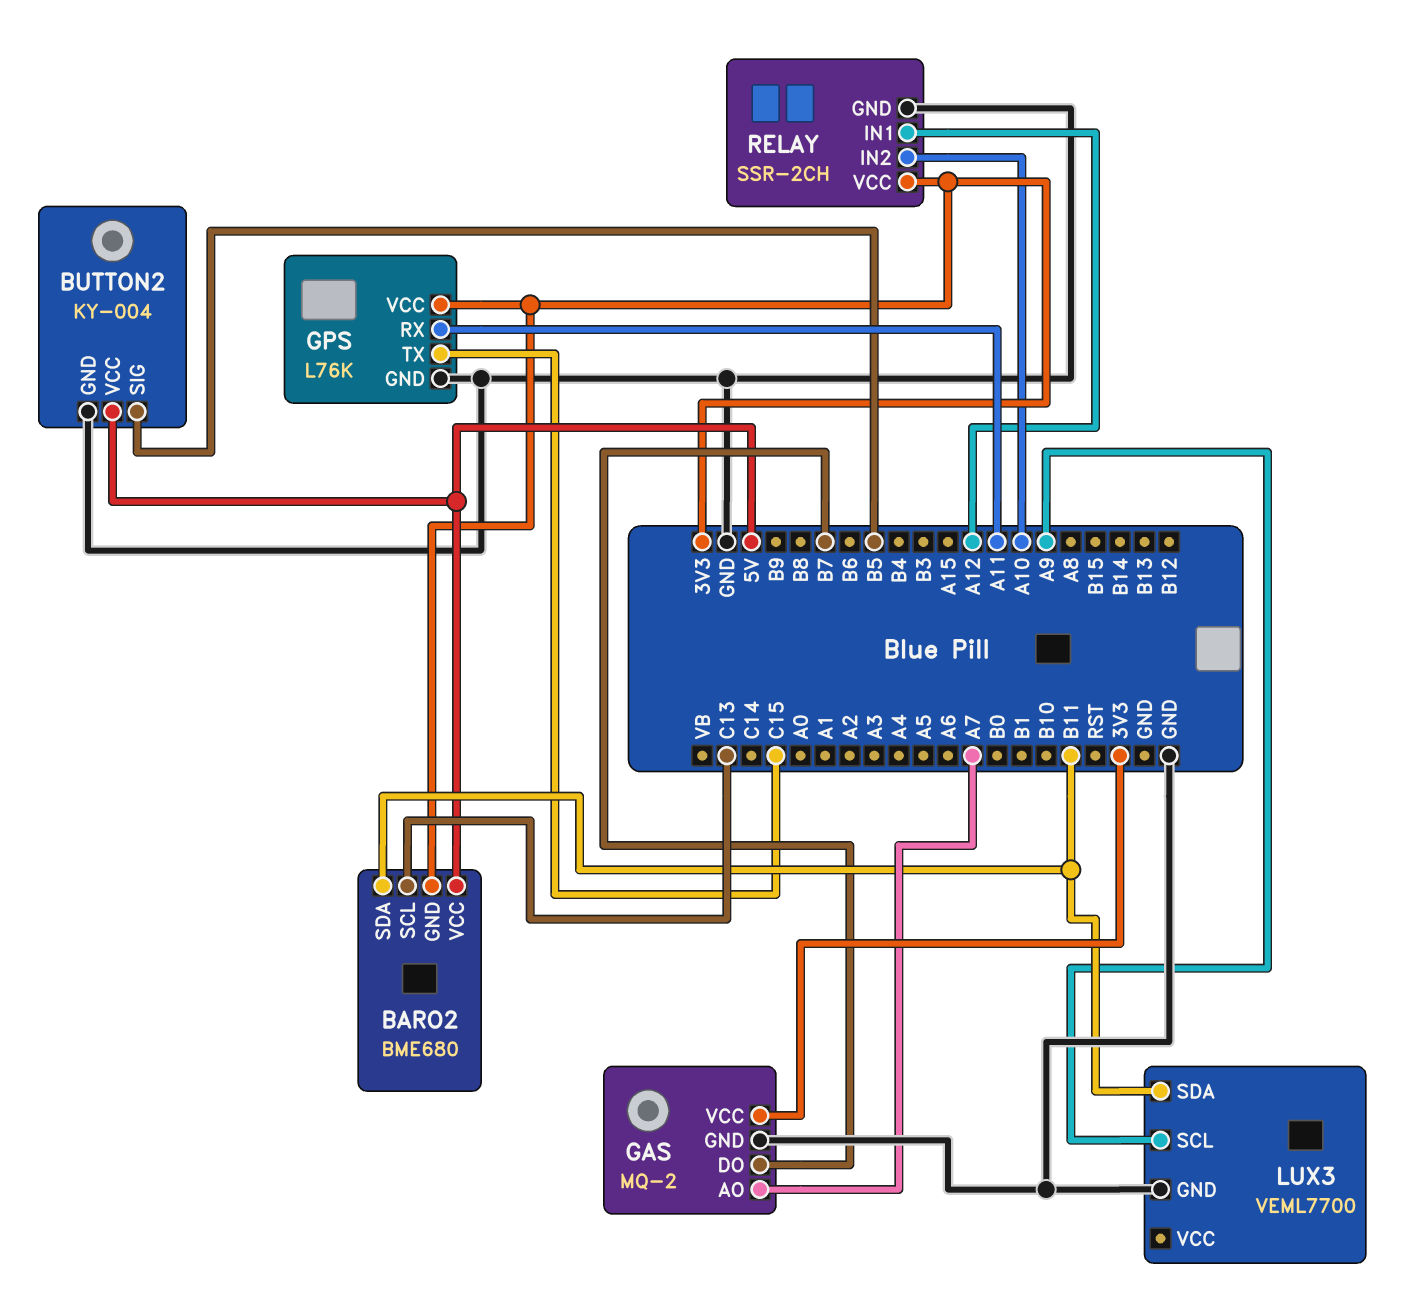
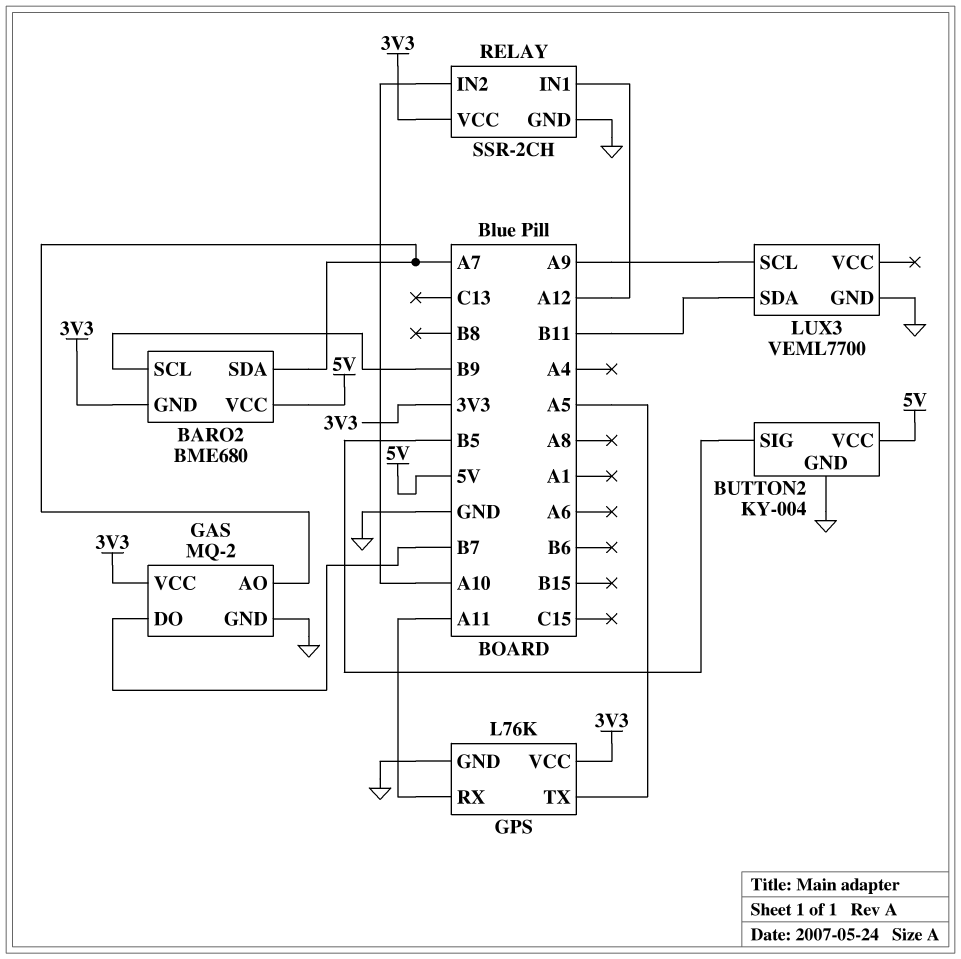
BARO2 pin SCL: C13 -> B9
BARO2 pin SDA: B11 -> A7
GPS pin TX: C15 -> A5

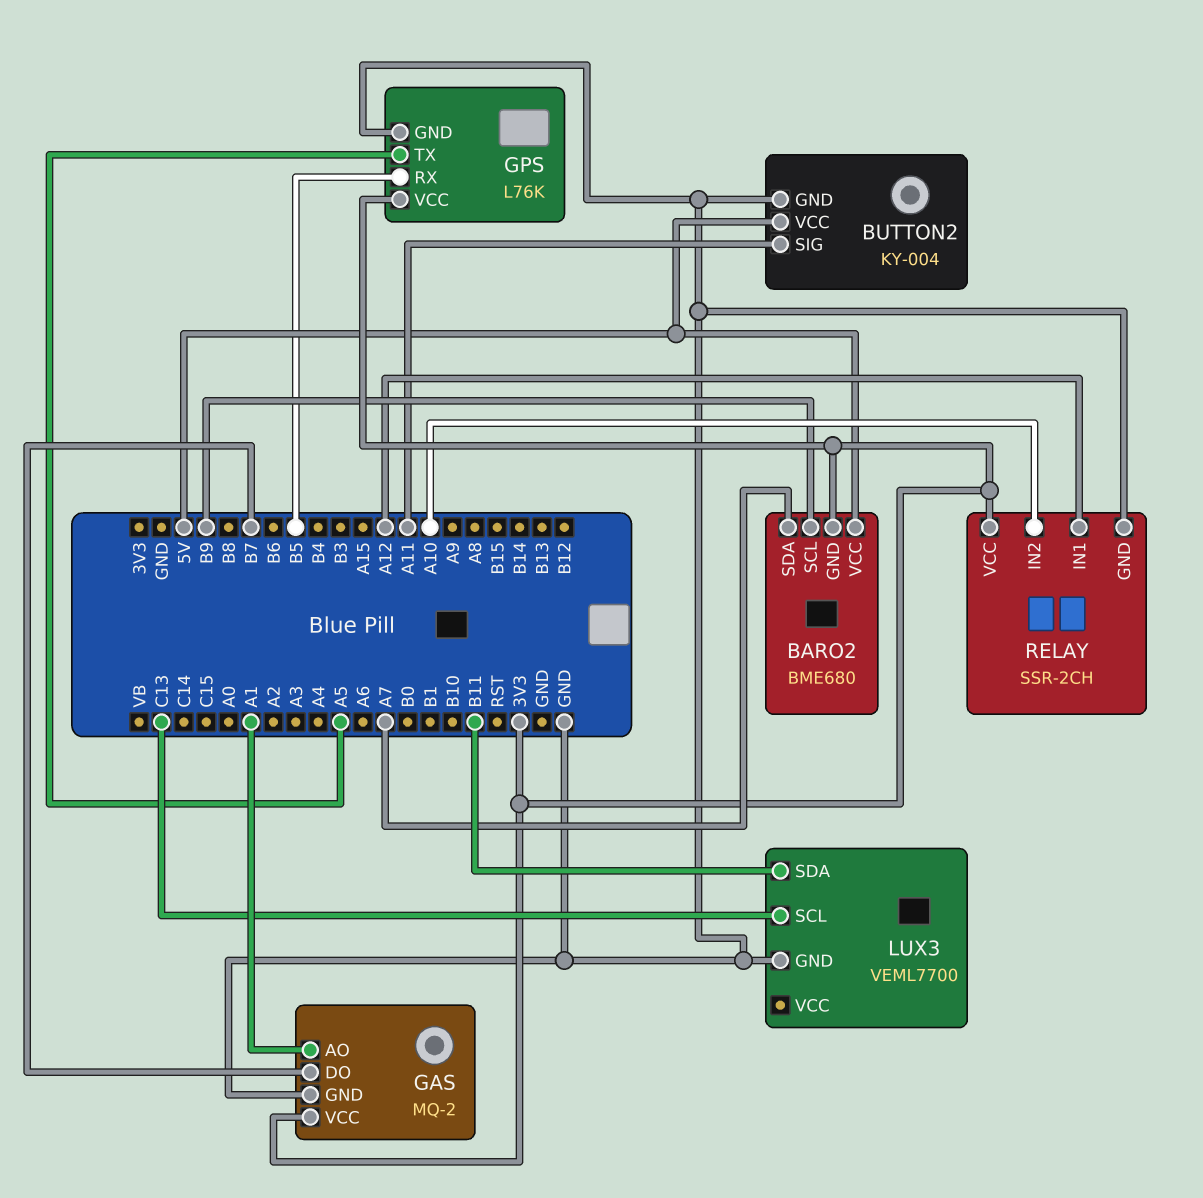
BUTTON2 pin SIG: B5 -> A11
GAS pin AO: A7 -> A1
GPS pin RX: A11 -> B5
LUX3 pin SCL: A9 -> C13

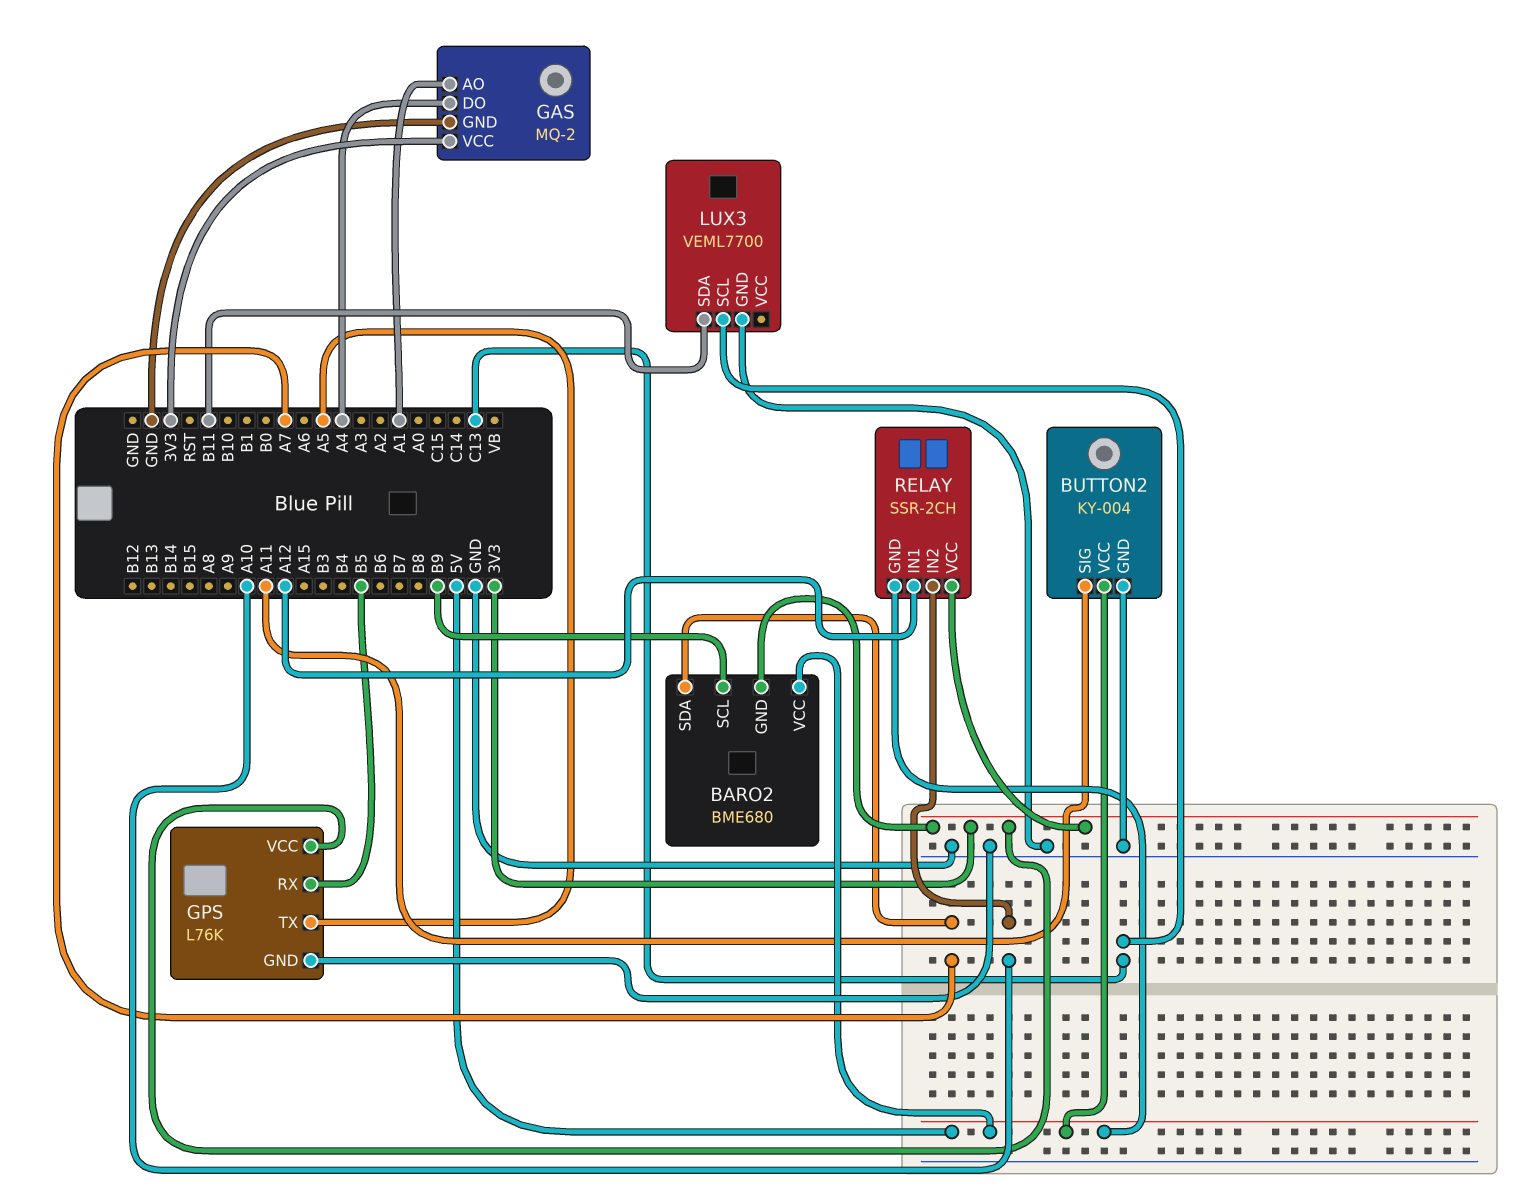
GAS pin DO: B7 -> A4
RELAY pin GND: GND -> 5V

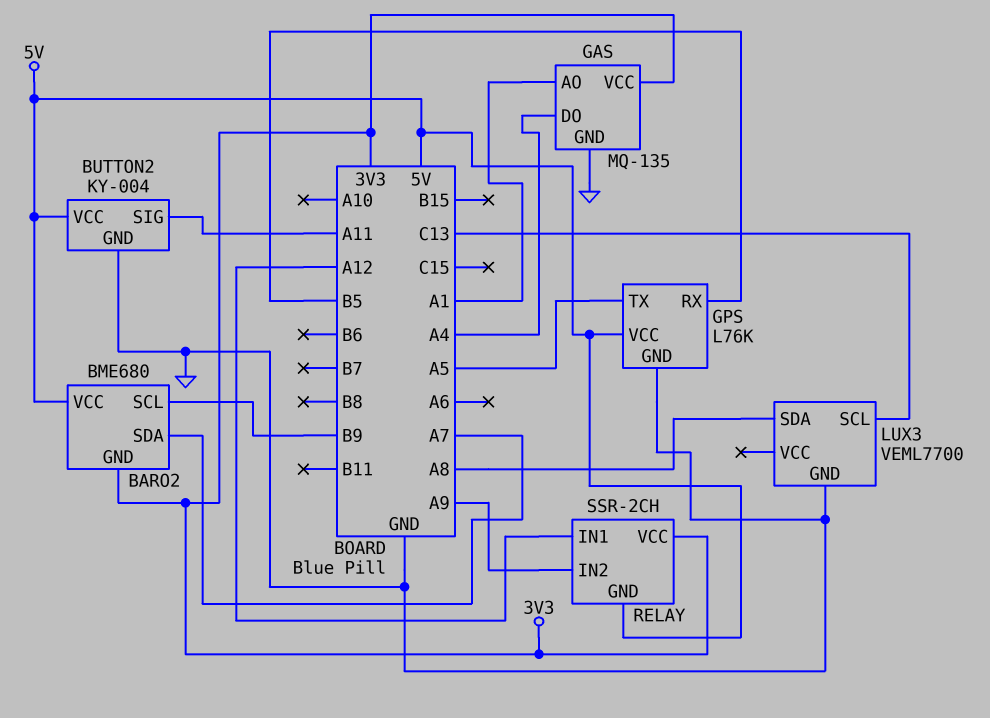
GAS: MQ-2 -> MQ-135
GPS pin VCC: 3V3 -> 5V
LUX3 pin SDA: B11 -> A8
RELAY pin IN2: A10 -> A9

